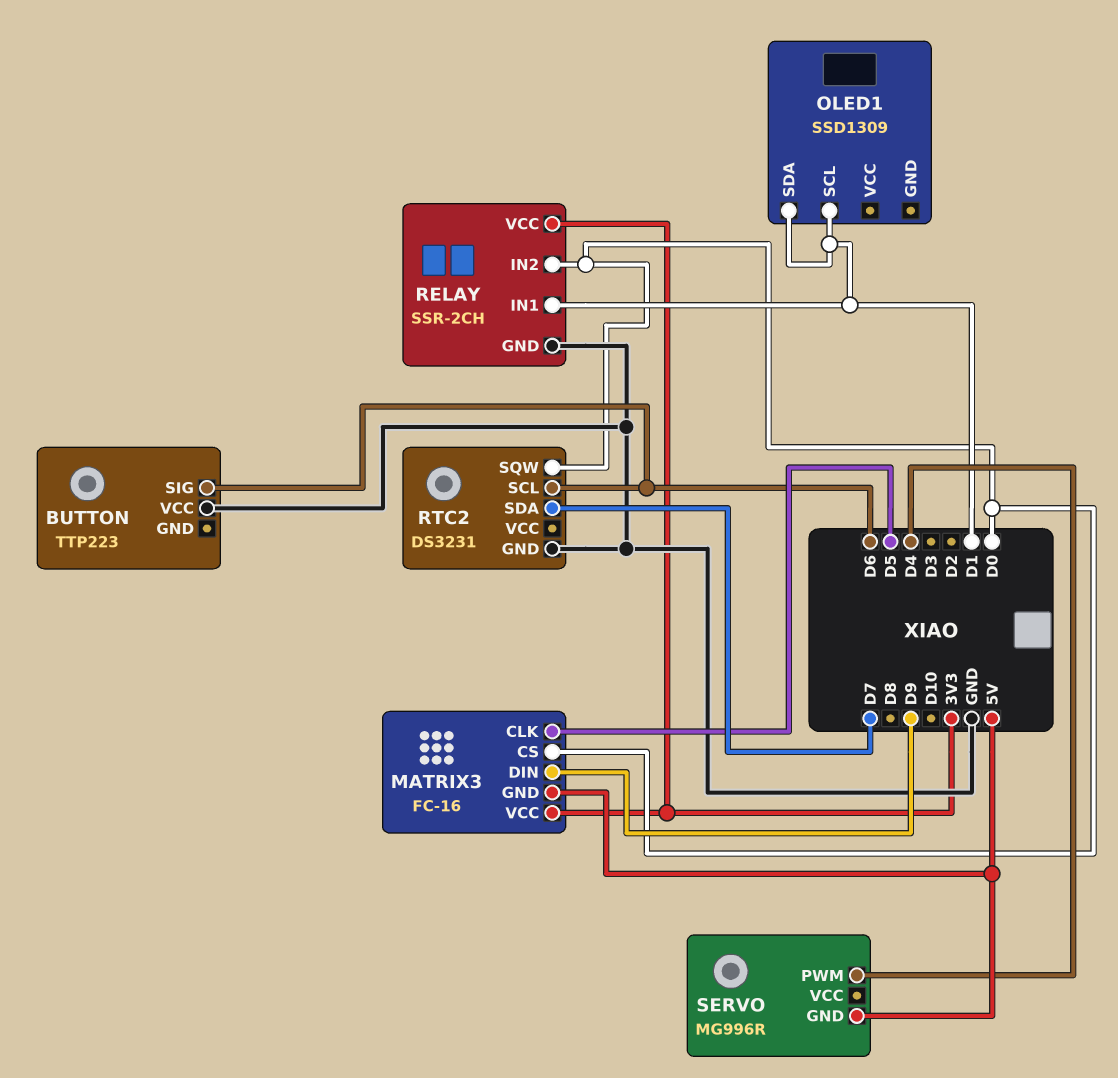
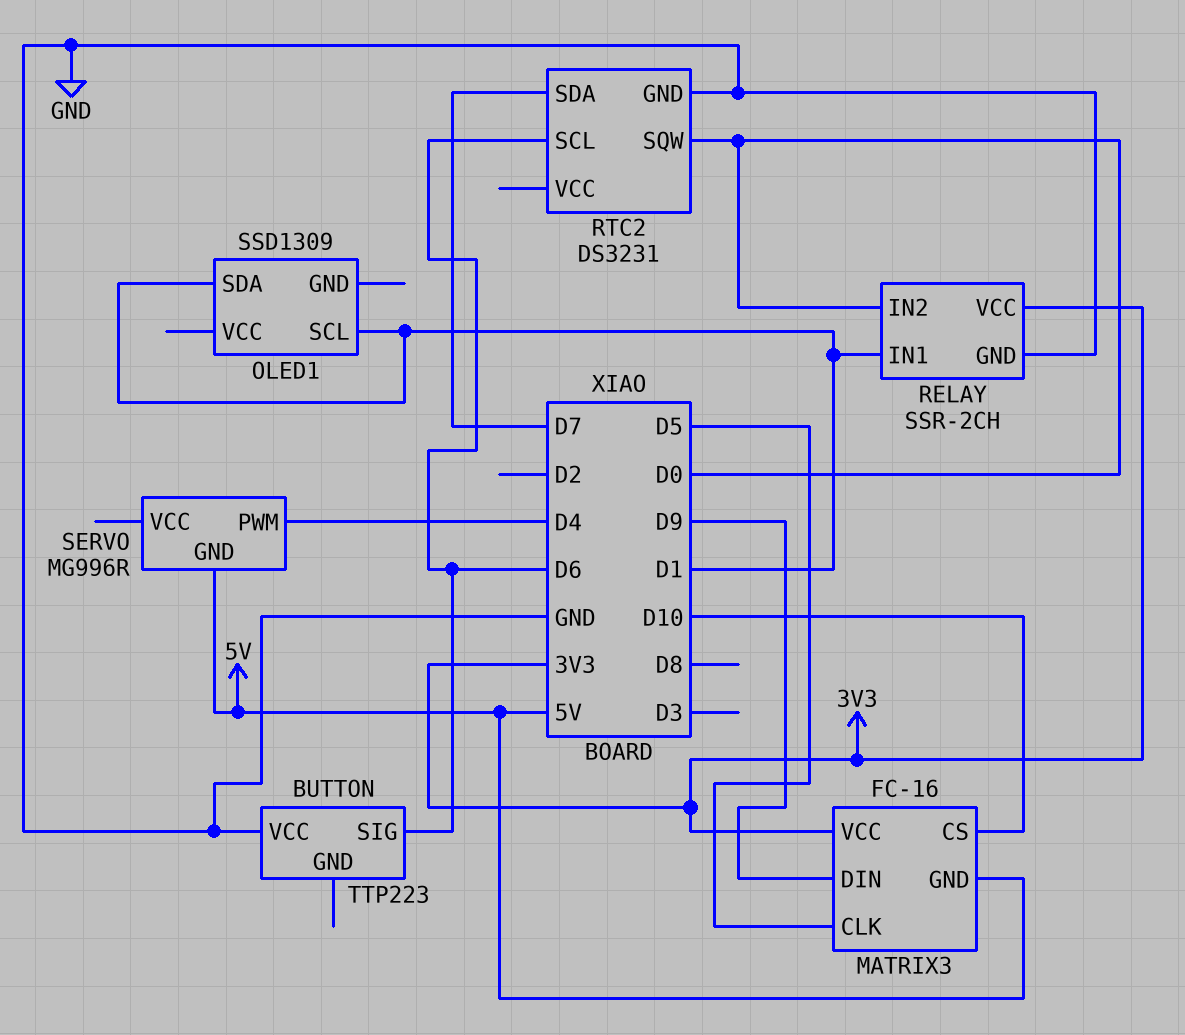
MATRIX3 pin CS: D0 -> D10

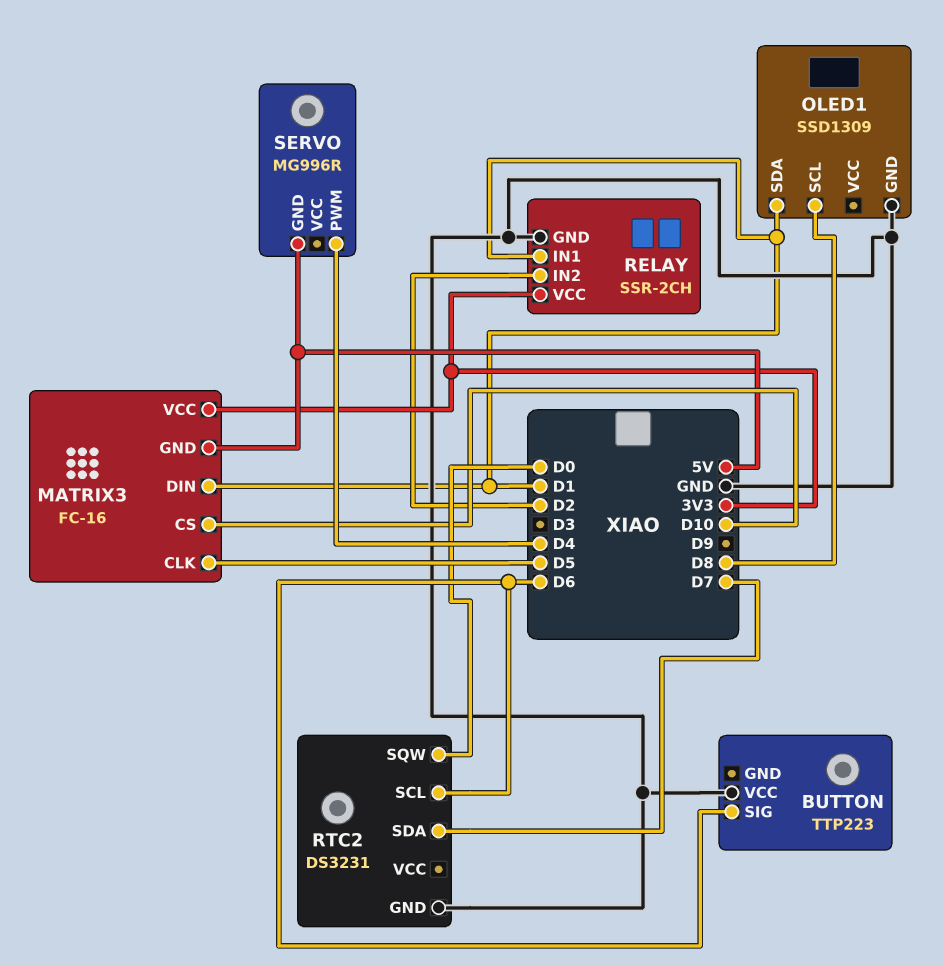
MATRIX3 pin DIN: D9 -> D1
OLED1 pin GND: none -> GND
OLED1 pin SCL: D1 -> D8
RELAY pin IN2: D0 -> D2

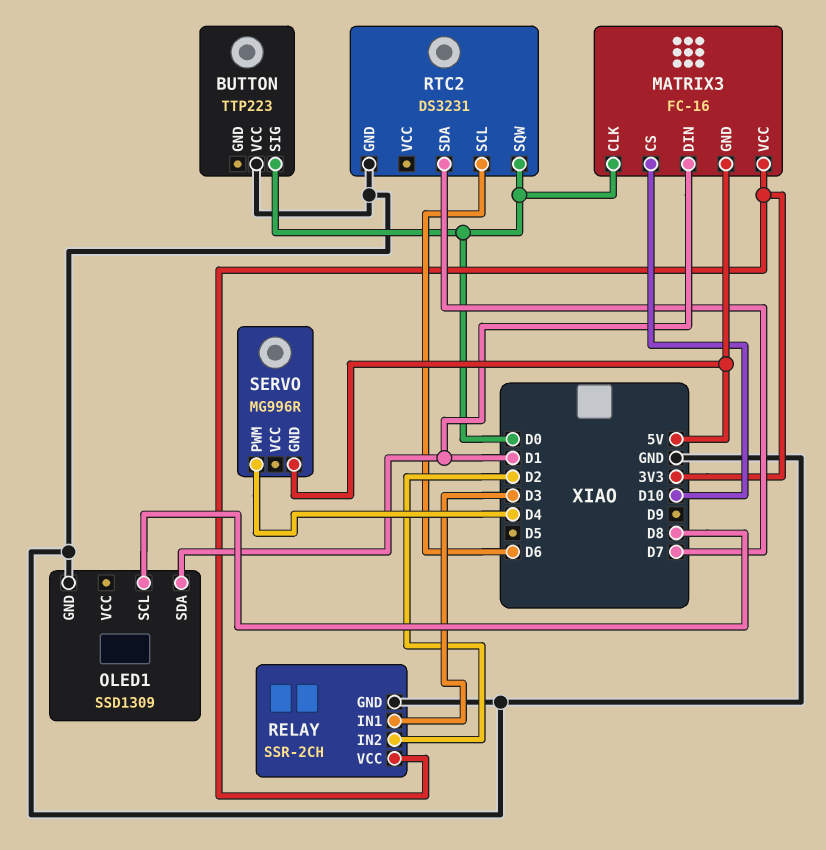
BUTTON pin SIG: D6 -> D0
MATRIX3 pin CLK: D5 -> D0
RELAY pin IN1: D1 -> D3

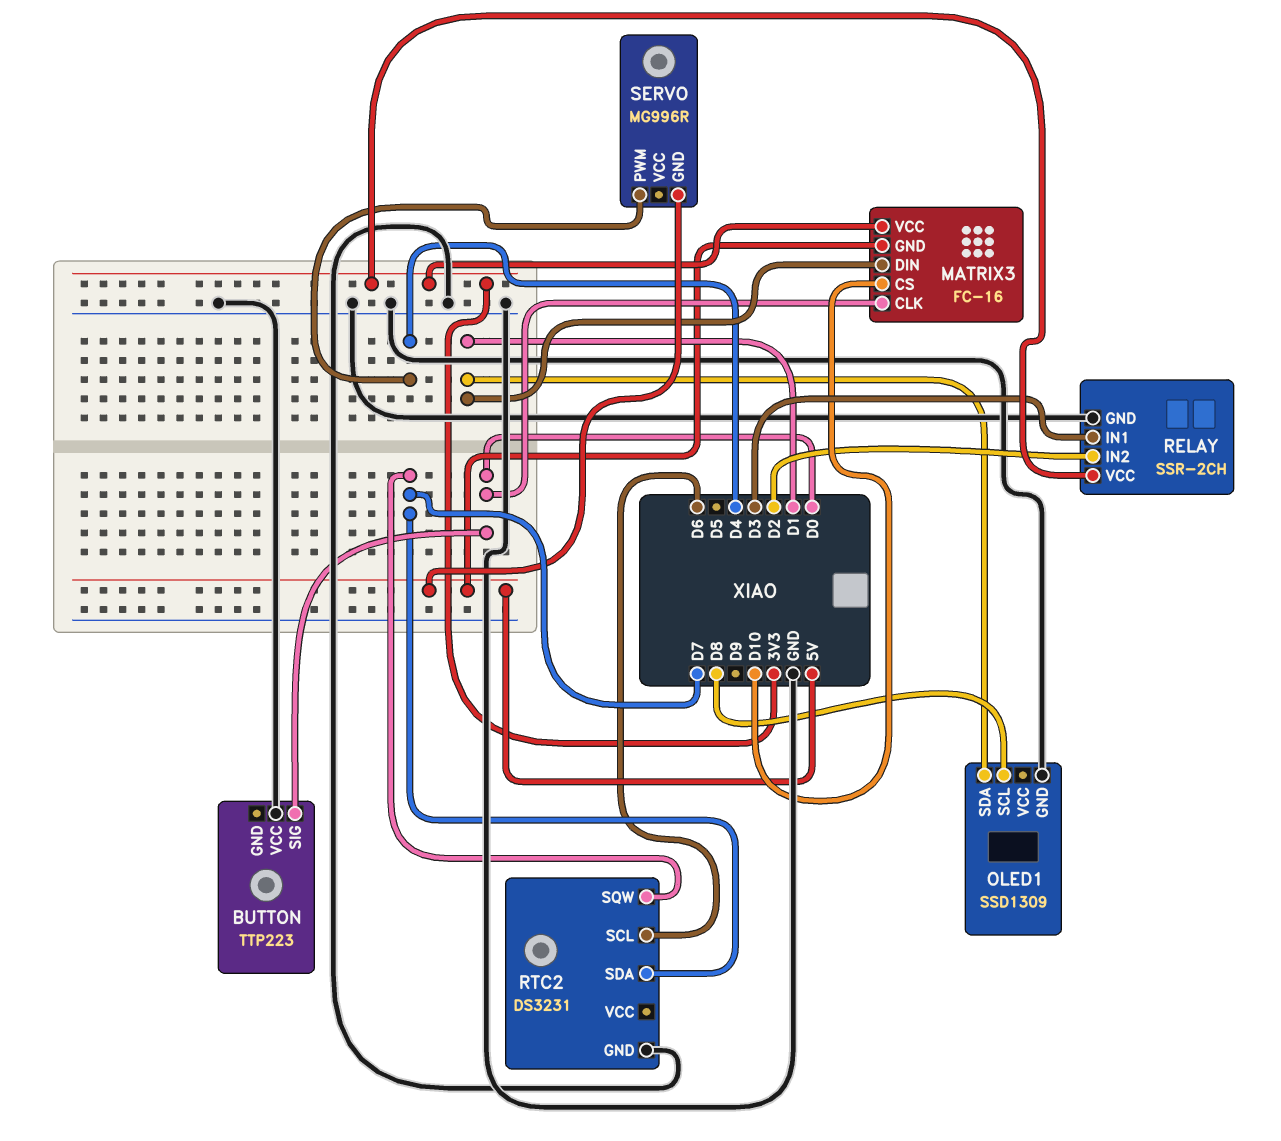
RTC2 pin SQW: D0 -> D7

